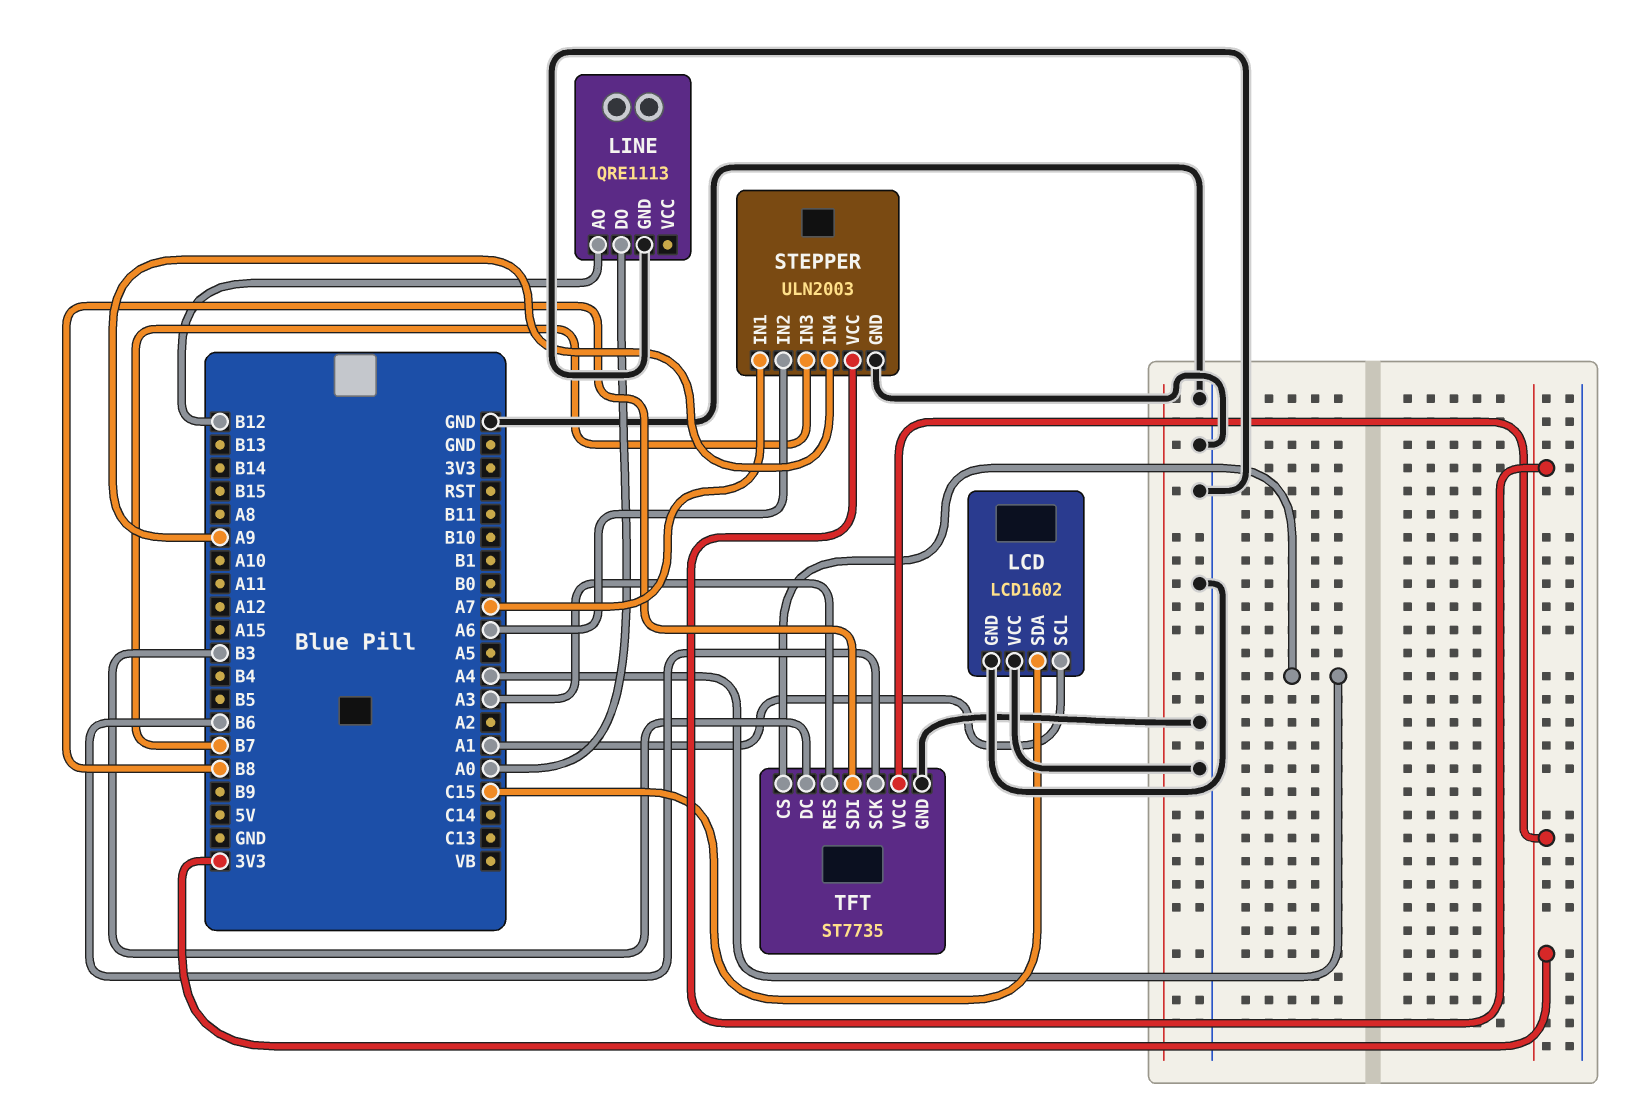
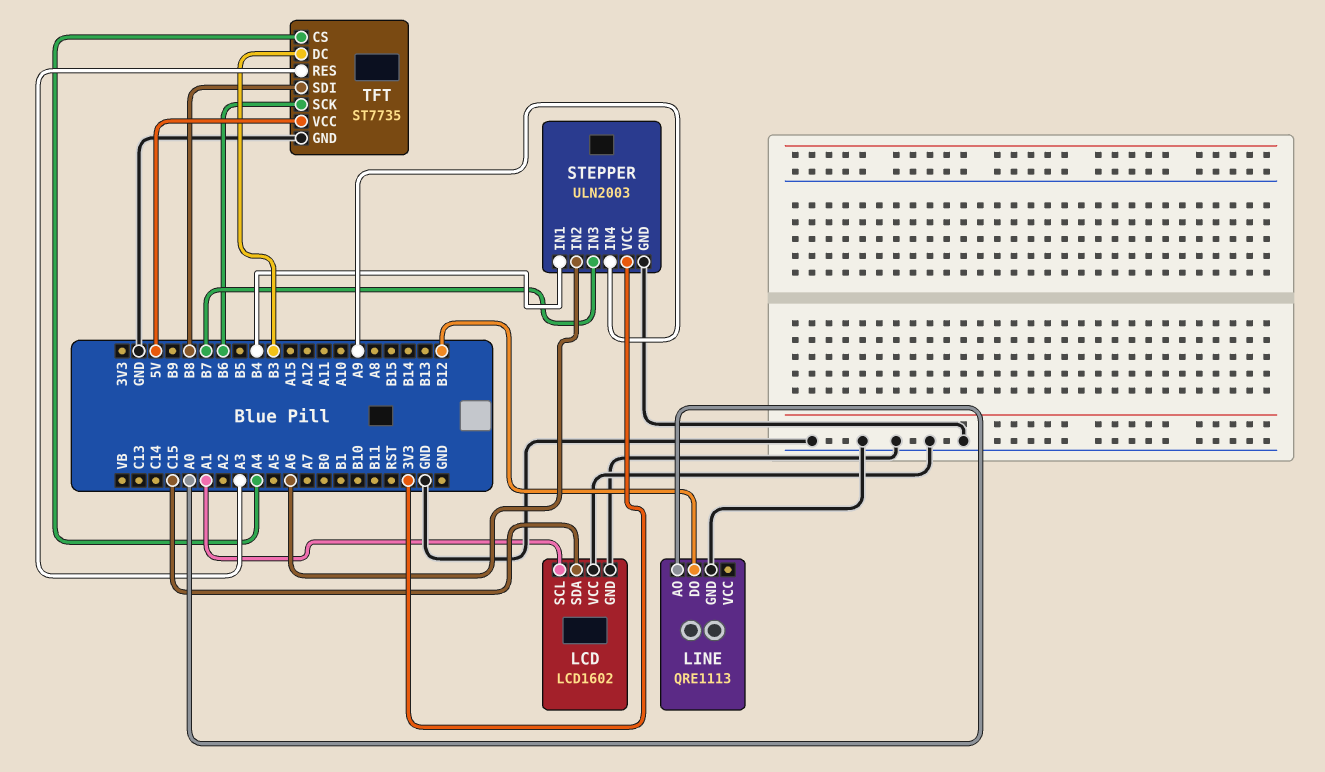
LINE pin AO: B12 -> A0
LINE pin DO: A0 -> B12
STEPPER pin IN1: A7 -> B4
TFT pin VCC: 3V3 -> 5V

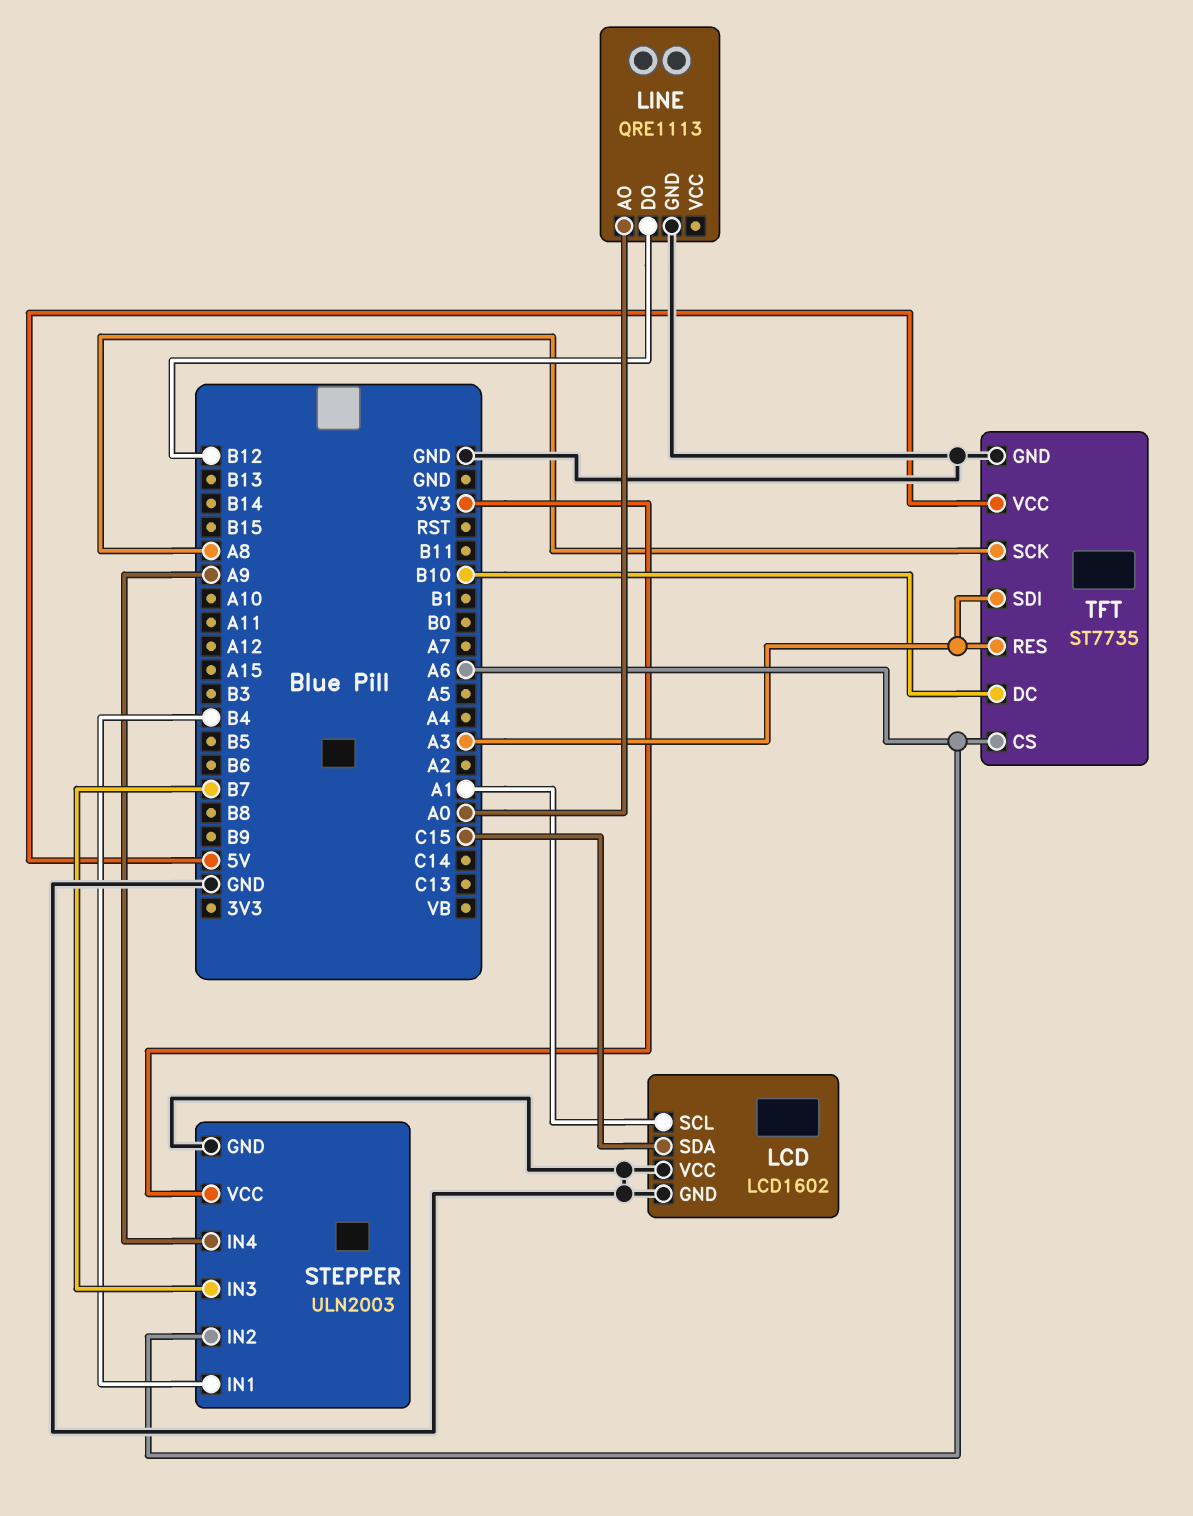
TFT pin CS: A4 -> A6
TFT pin DC: B3 -> B10
TFT pin SCK: B6 -> A8
TFT pin SDI: B8 -> A3

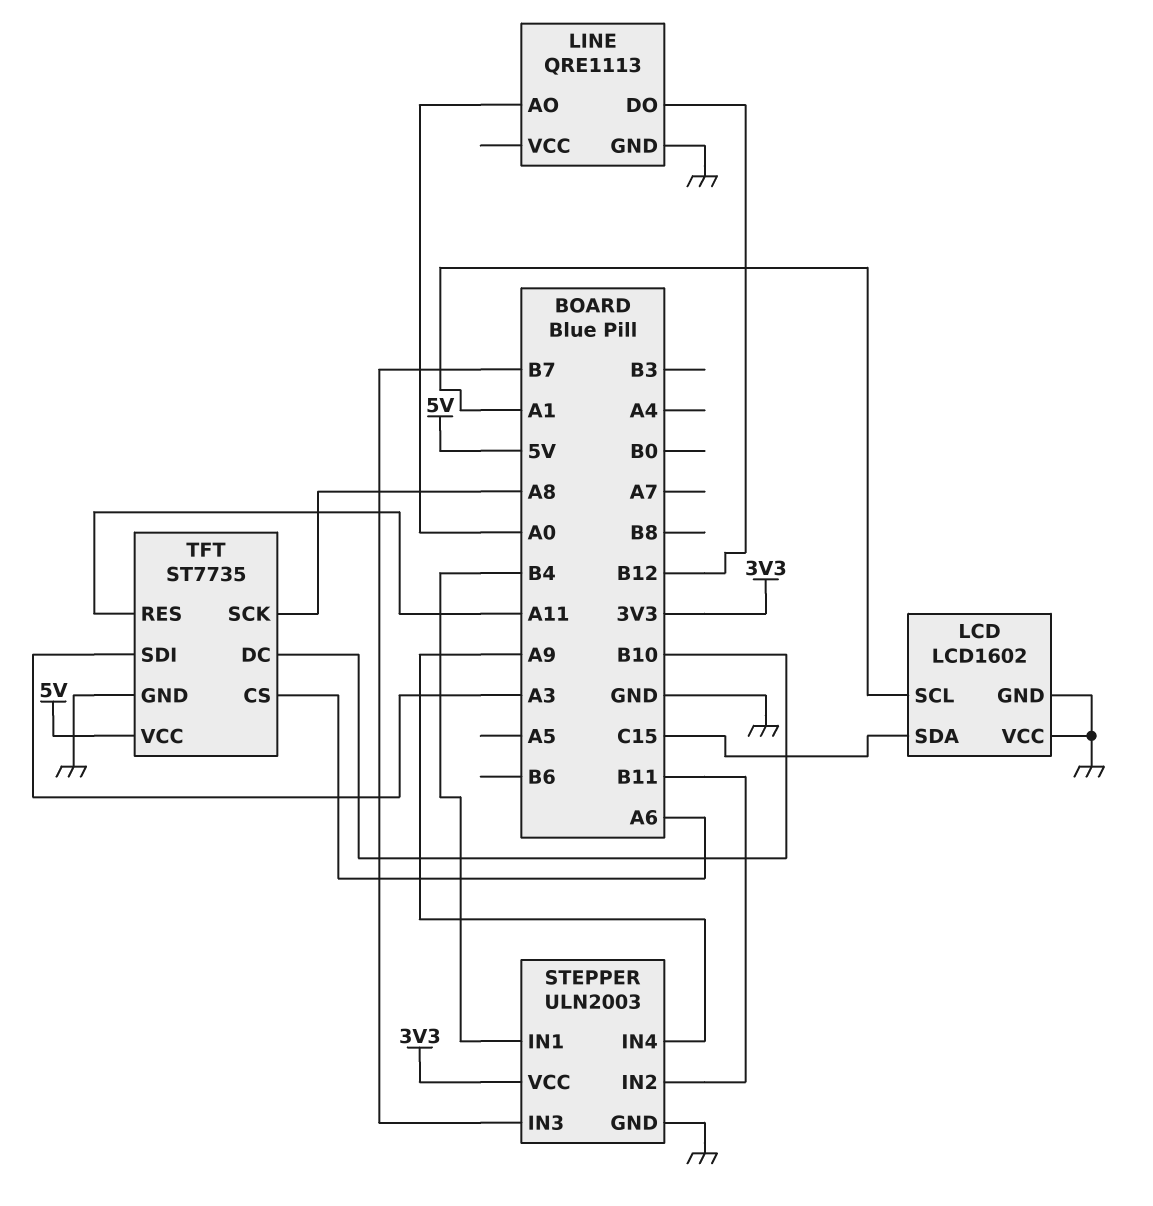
STEPPER pin IN2: A6 -> B11
TFT pin RES: A3 -> A11

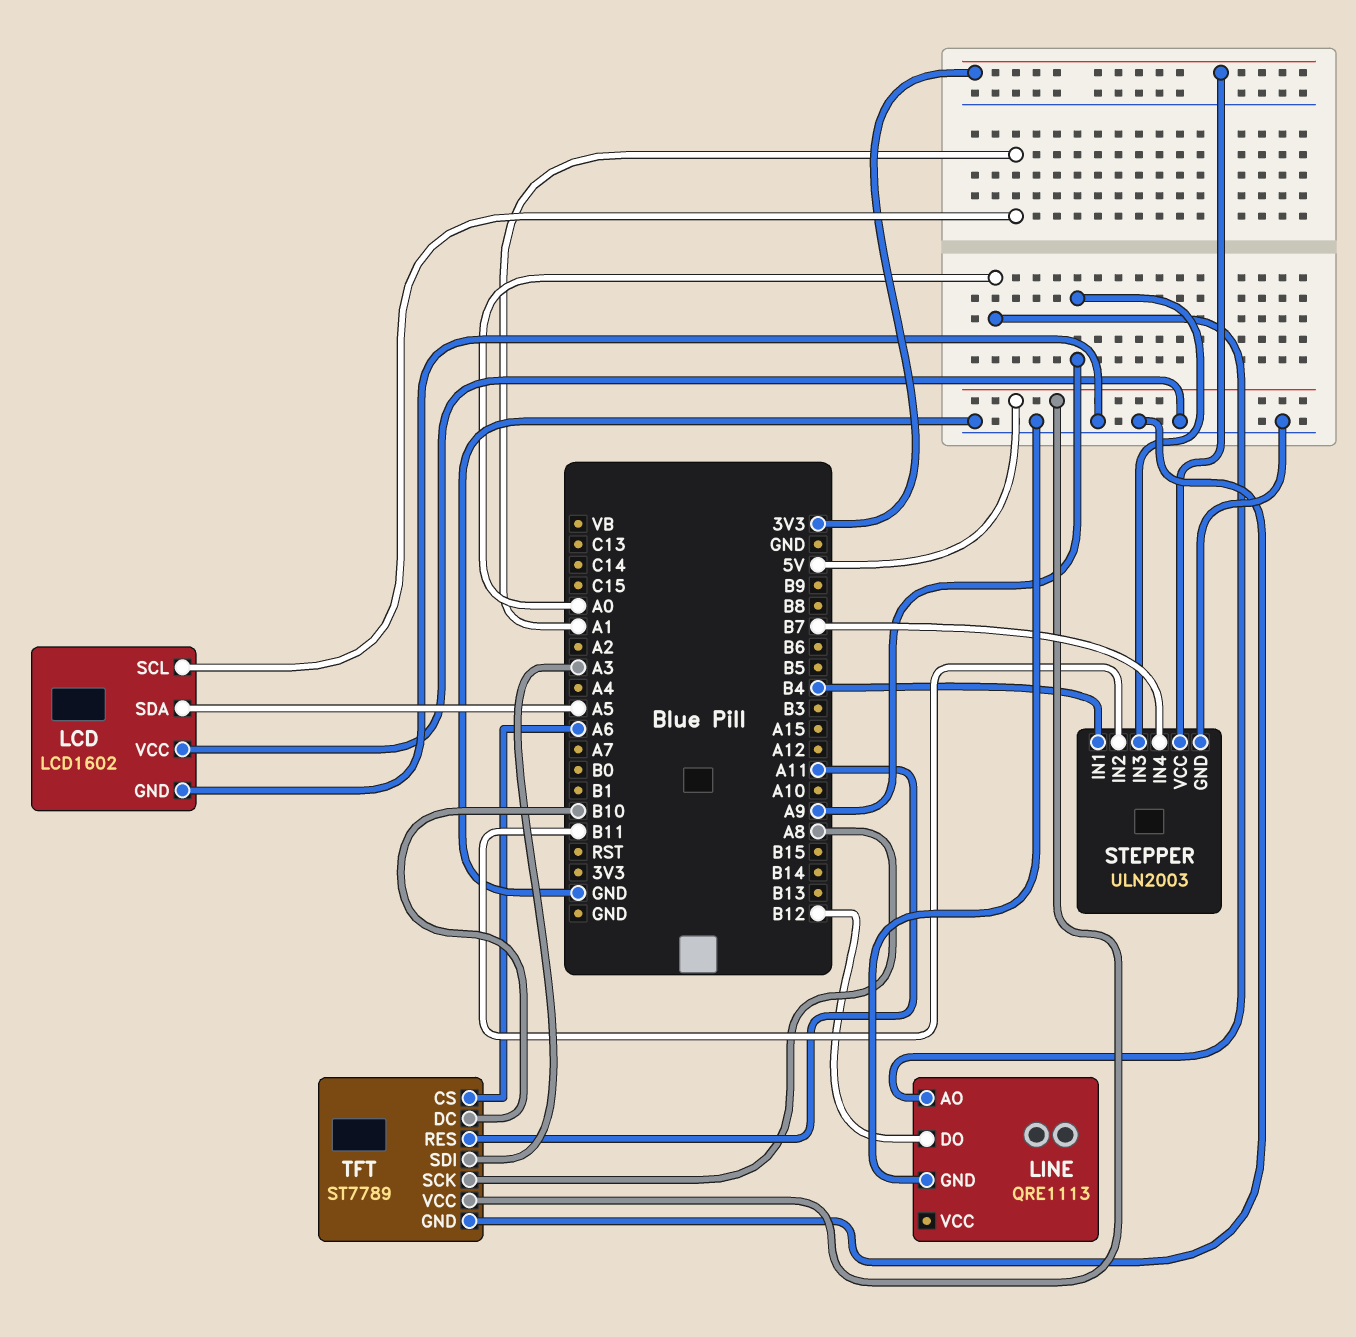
LCD pin SDA: C15 -> A5
STEPPER pin IN3: B7 -> A9
STEPPER pin IN4: A9 -> B7
TFT: ST7735 -> ST7789

